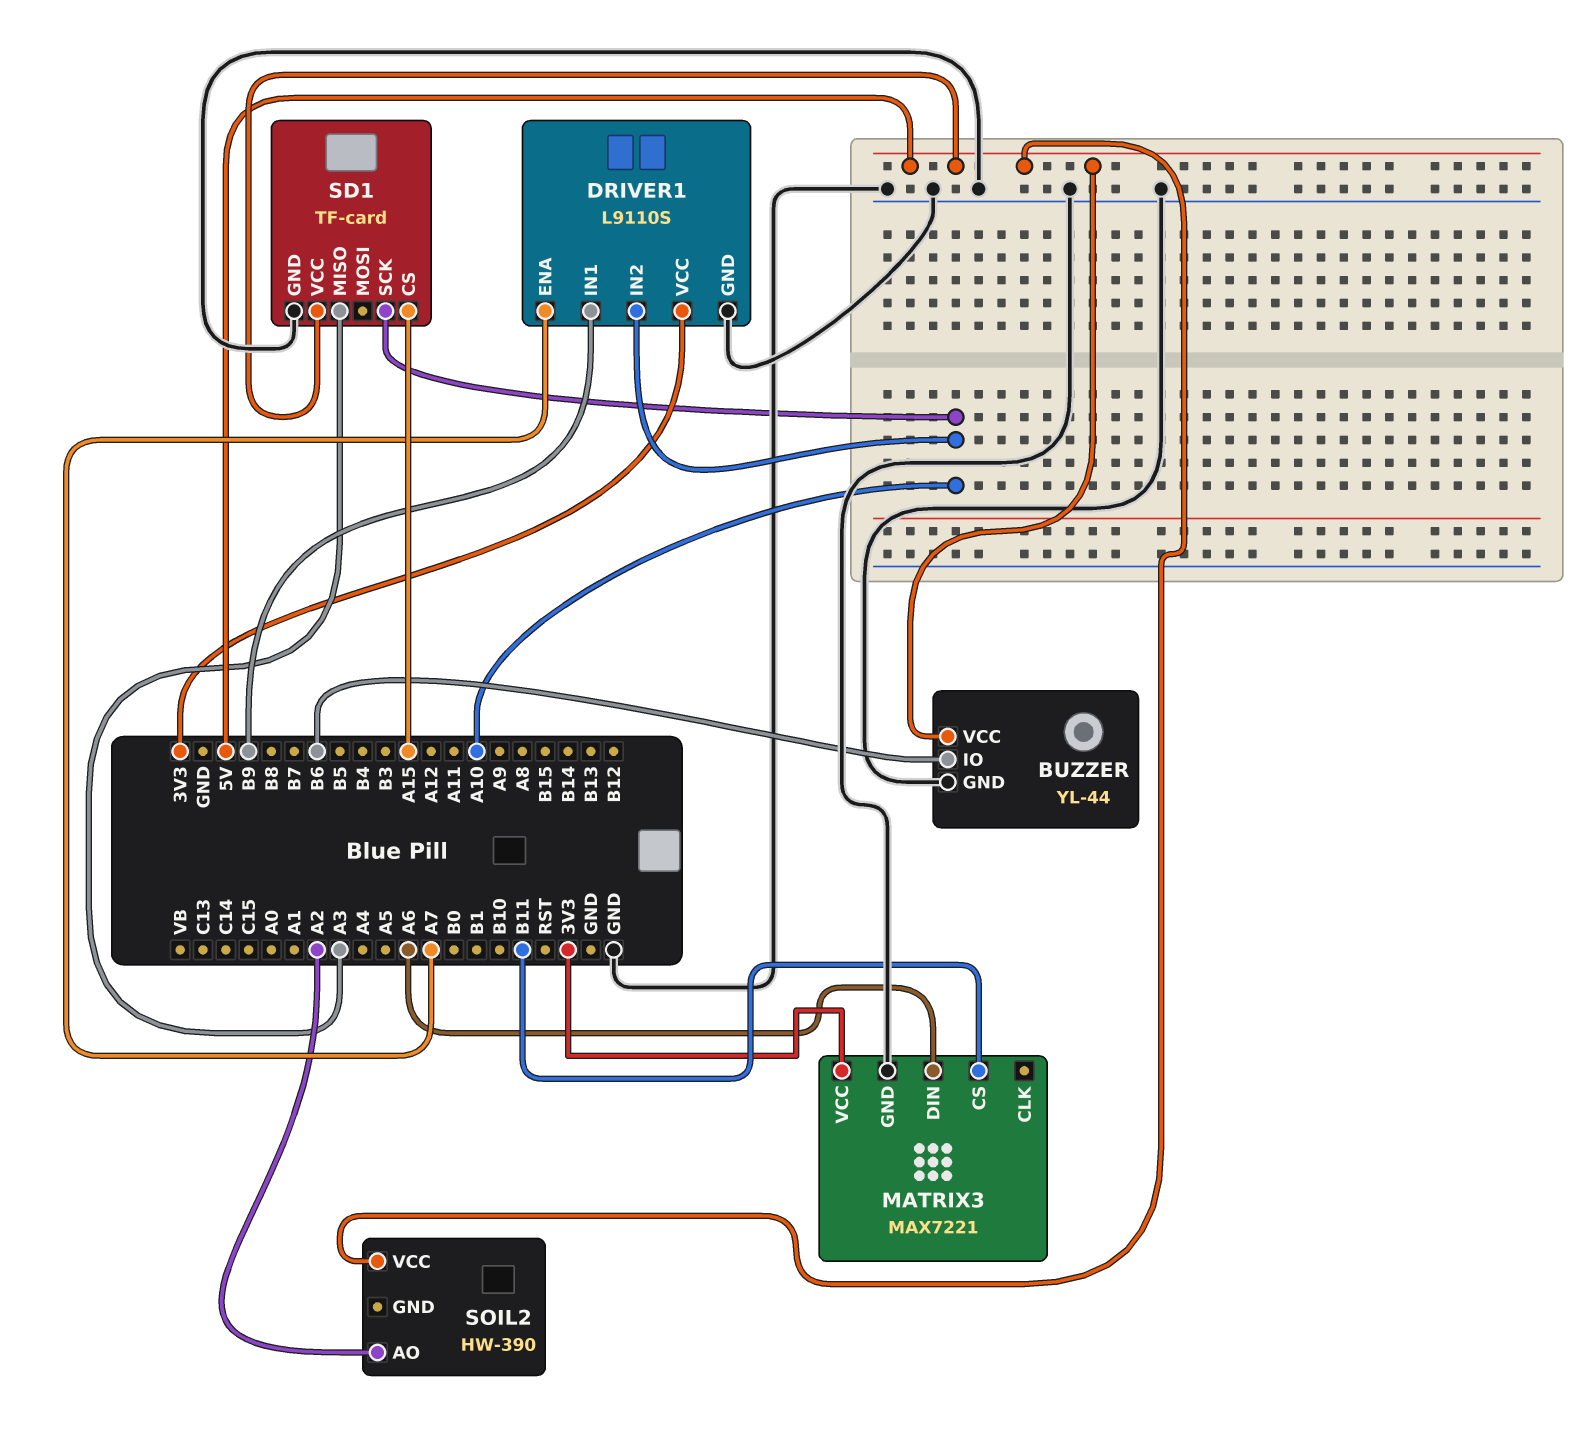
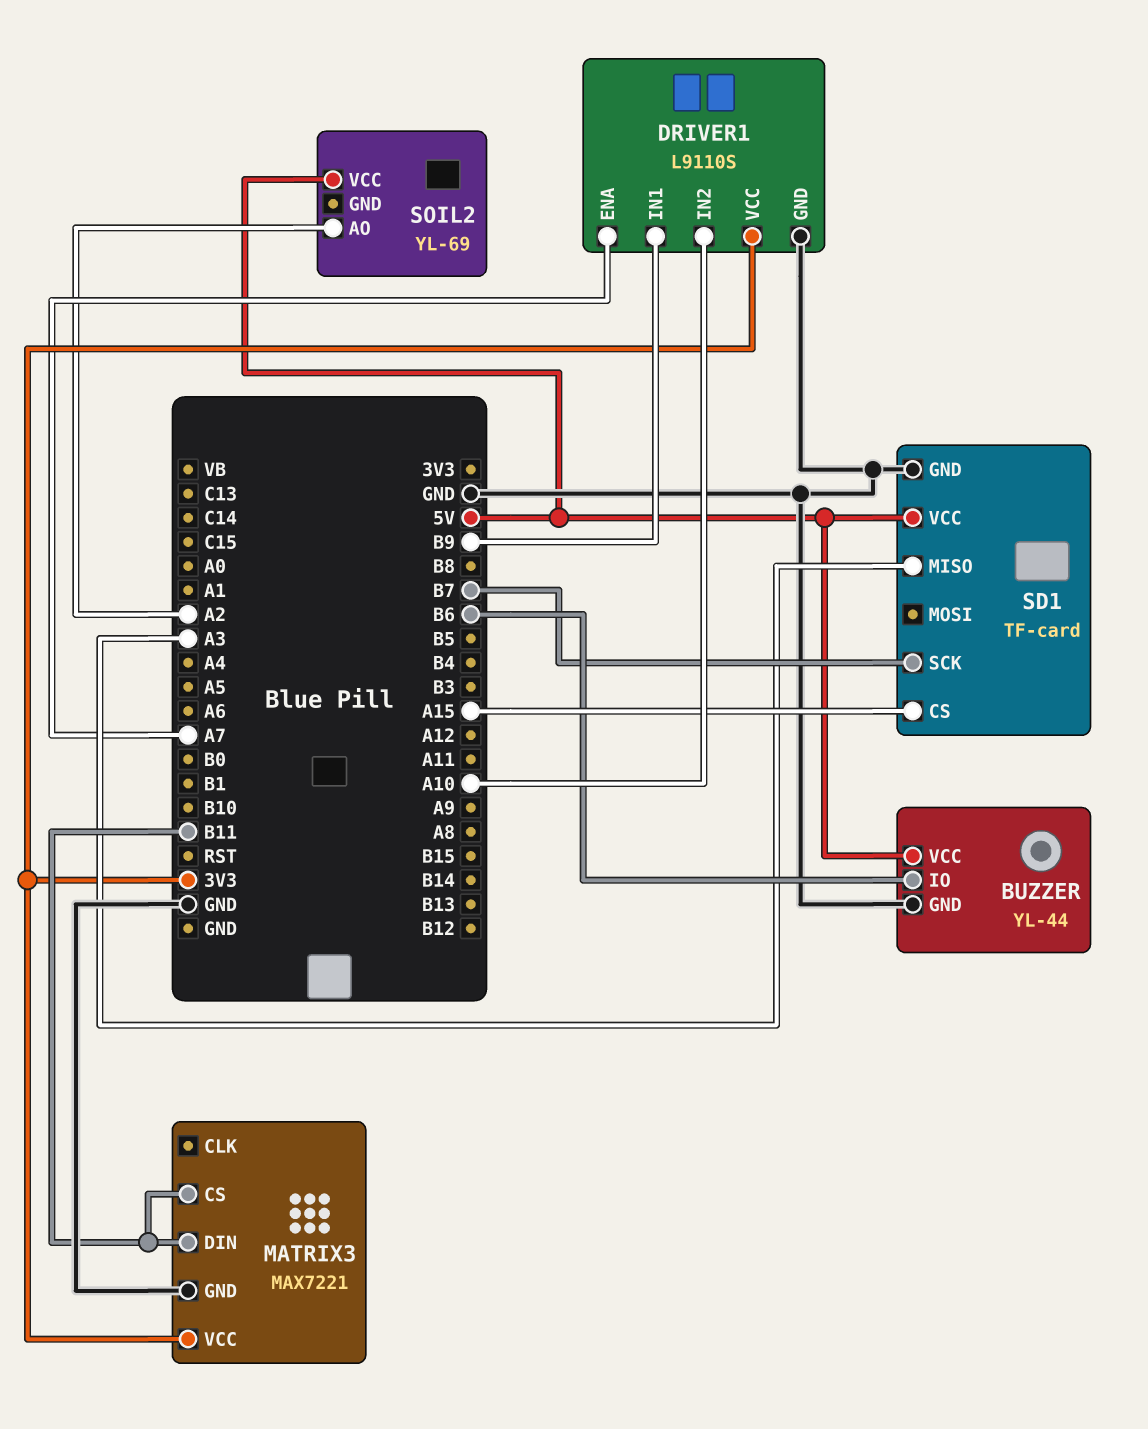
MATRIX3 pin DIN: A6 -> B11
SD1 pin SCK: A10 -> B7
SOIL2: HW-390 -> YL-69

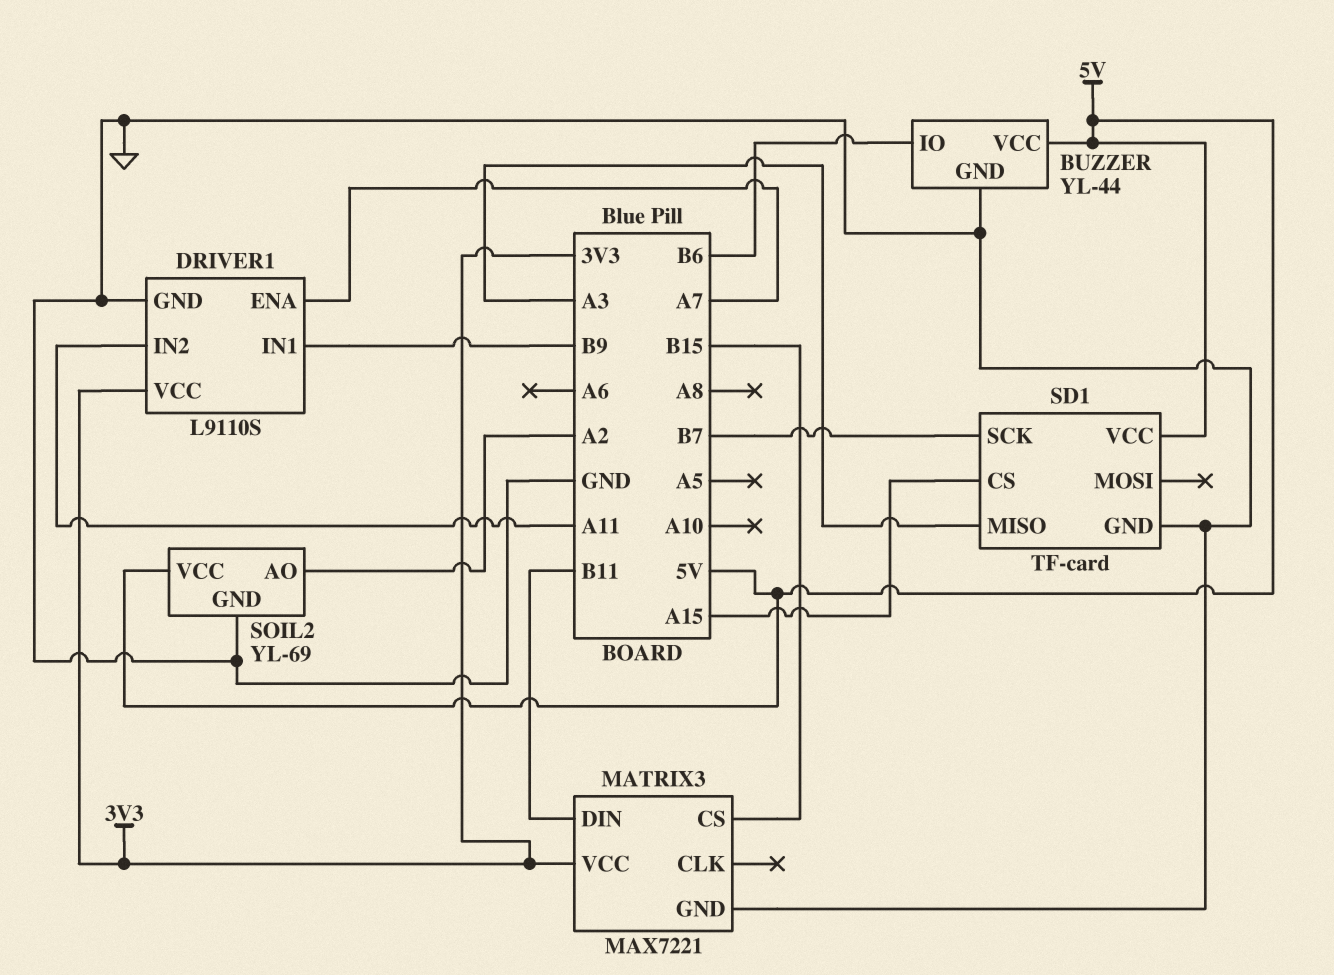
DRIVER1 pin IN2: A10 -> A11
MATRIX3 pin CS: B11 -> B15
SOIL2 pin GND: none -> GND

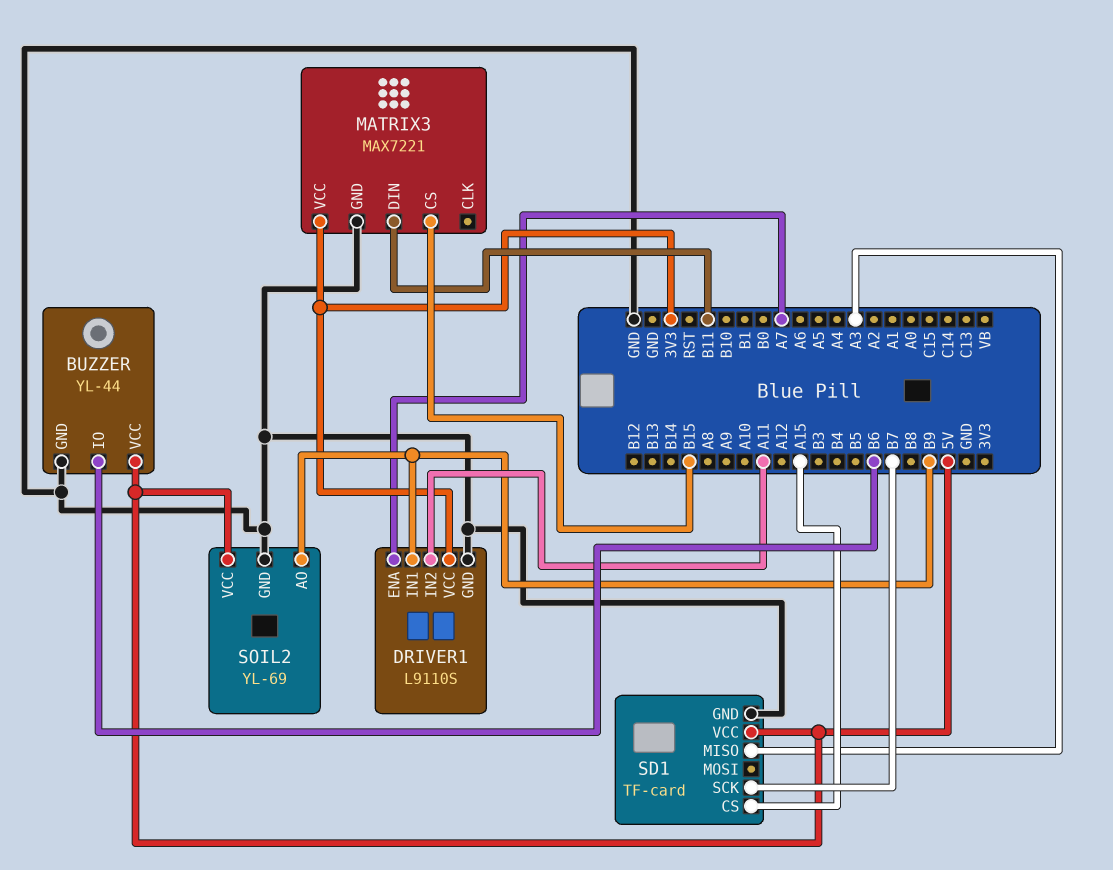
SOIL2 pin AO: A2 -> B9

